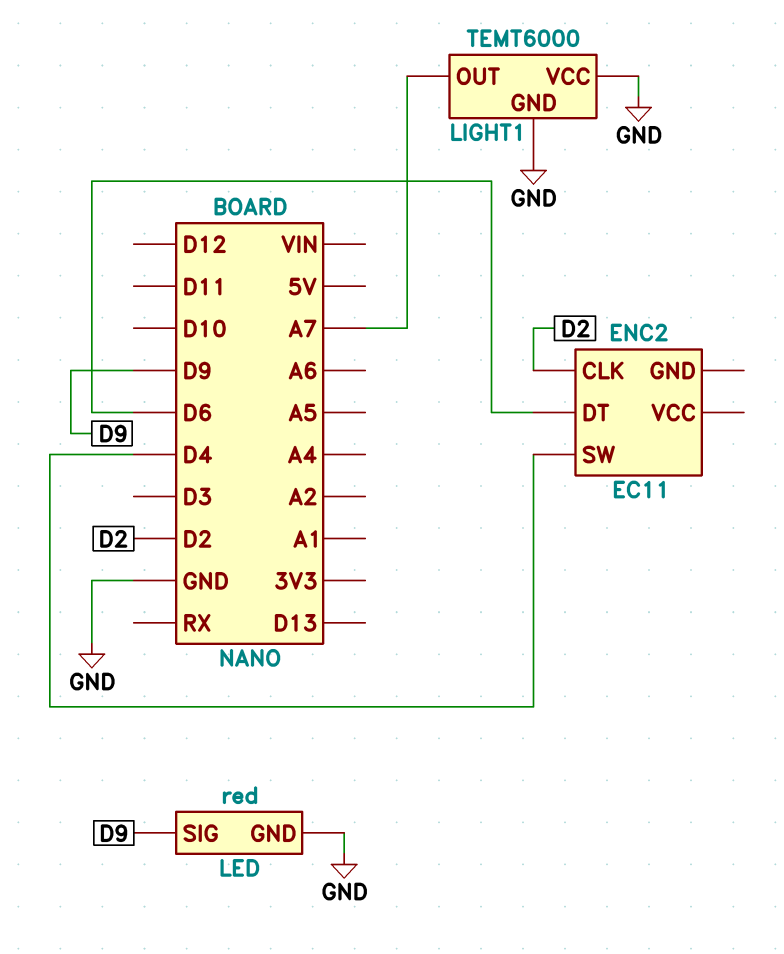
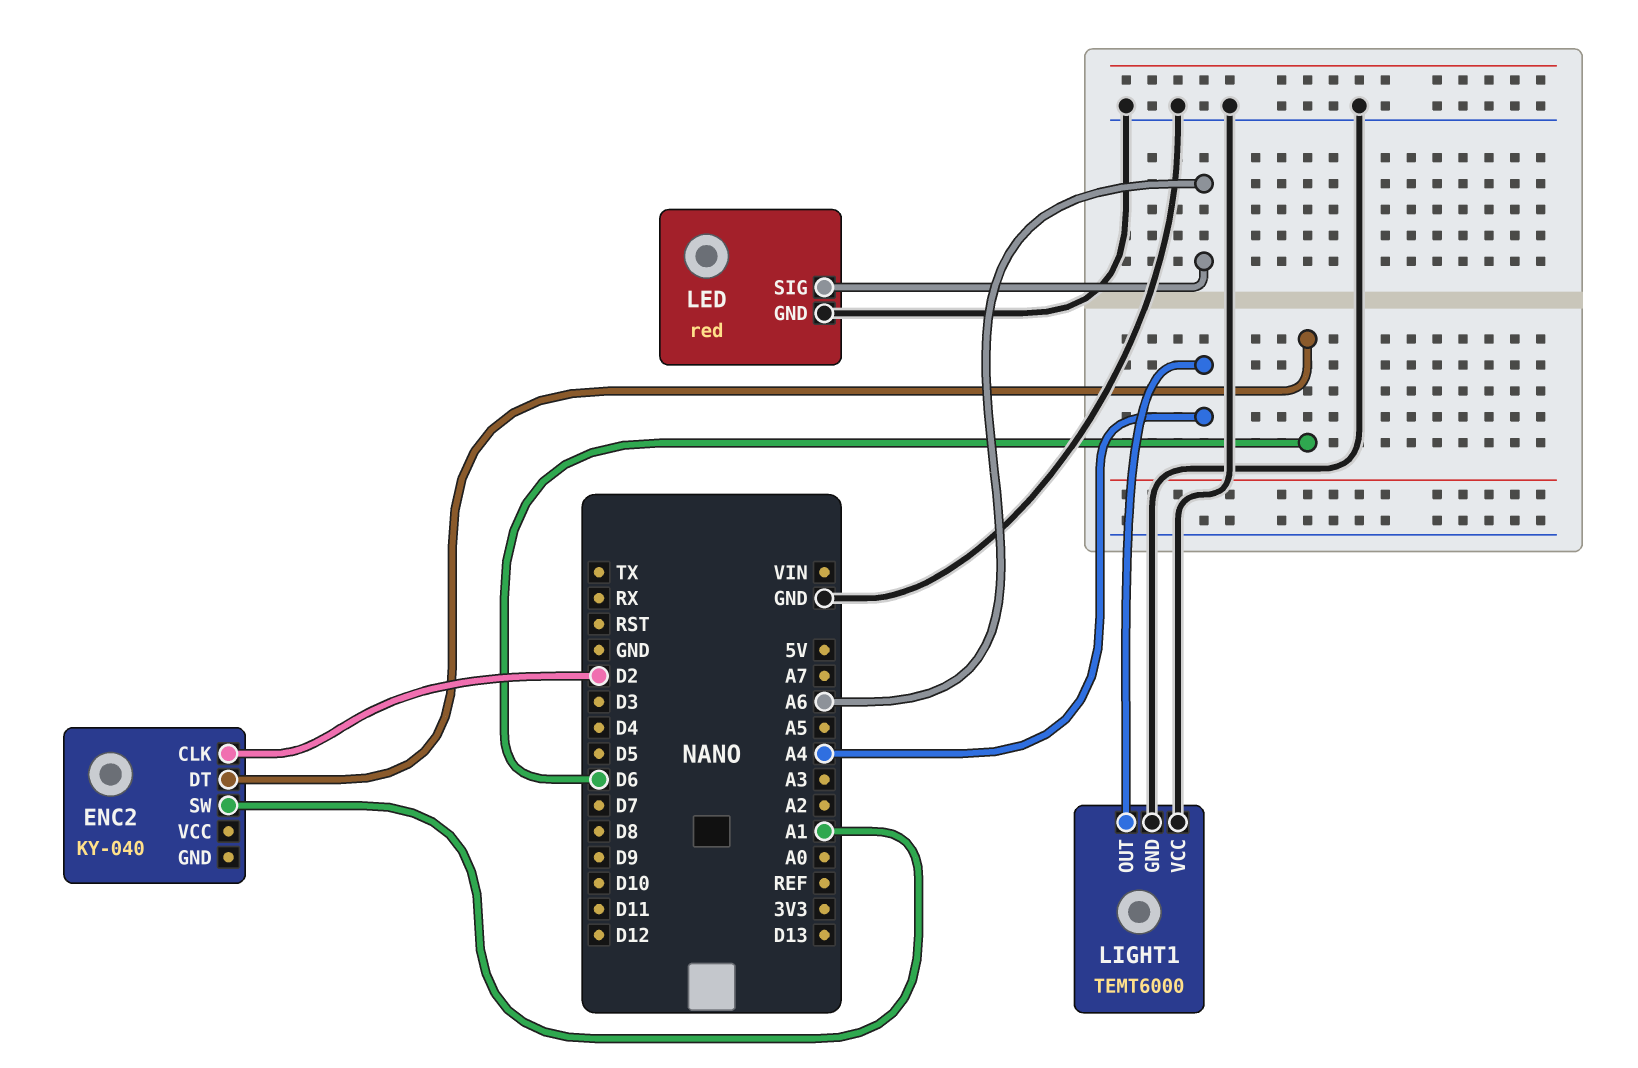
ENC2: EC11 -> KY-040
ENC2 pin SW: D4 -> A1
LED pin SIG: D9 -> A6
LIGHT1 pin OUT: A7 -> A4

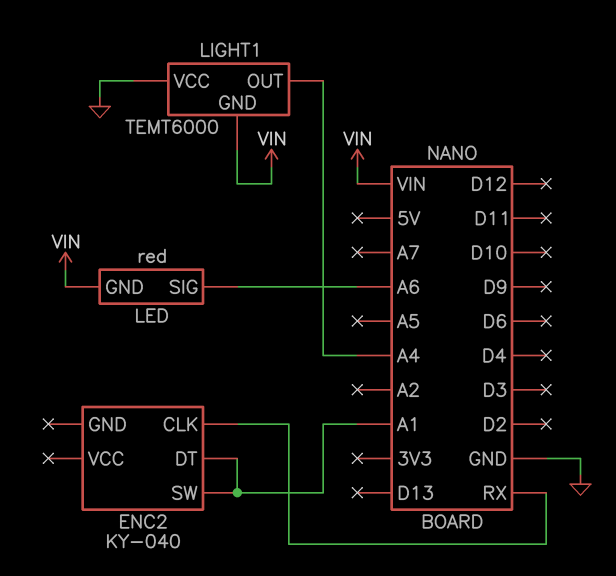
ENC2 pin CLK: D2 -> RX
ENC2 pin DT: D6 -> A1
LED pin GND: GND -> VIN
LIGHT1 pin GND: GND -> VIN

